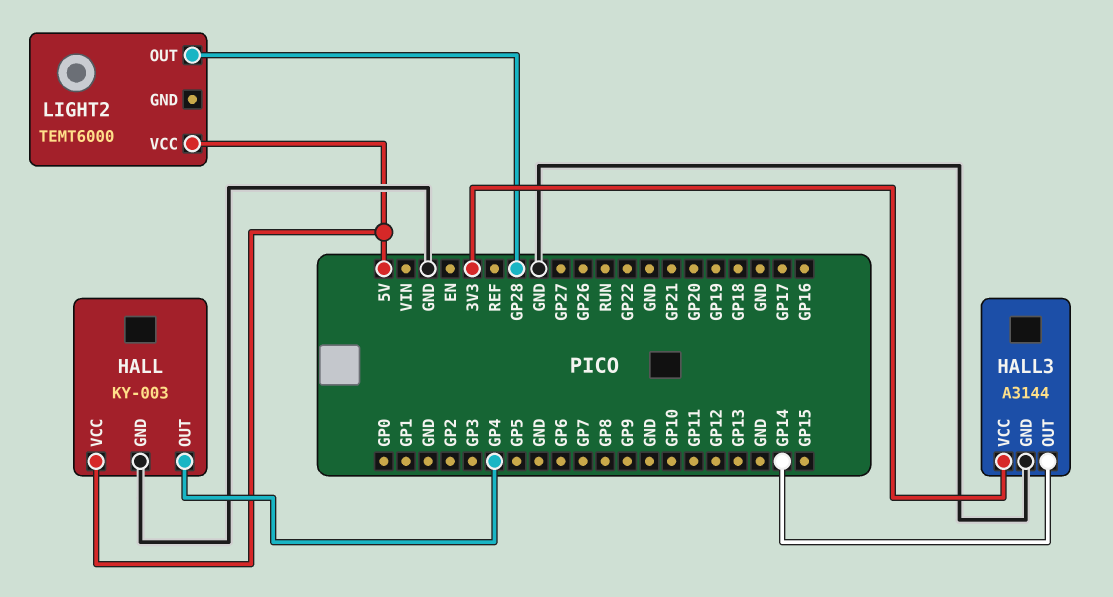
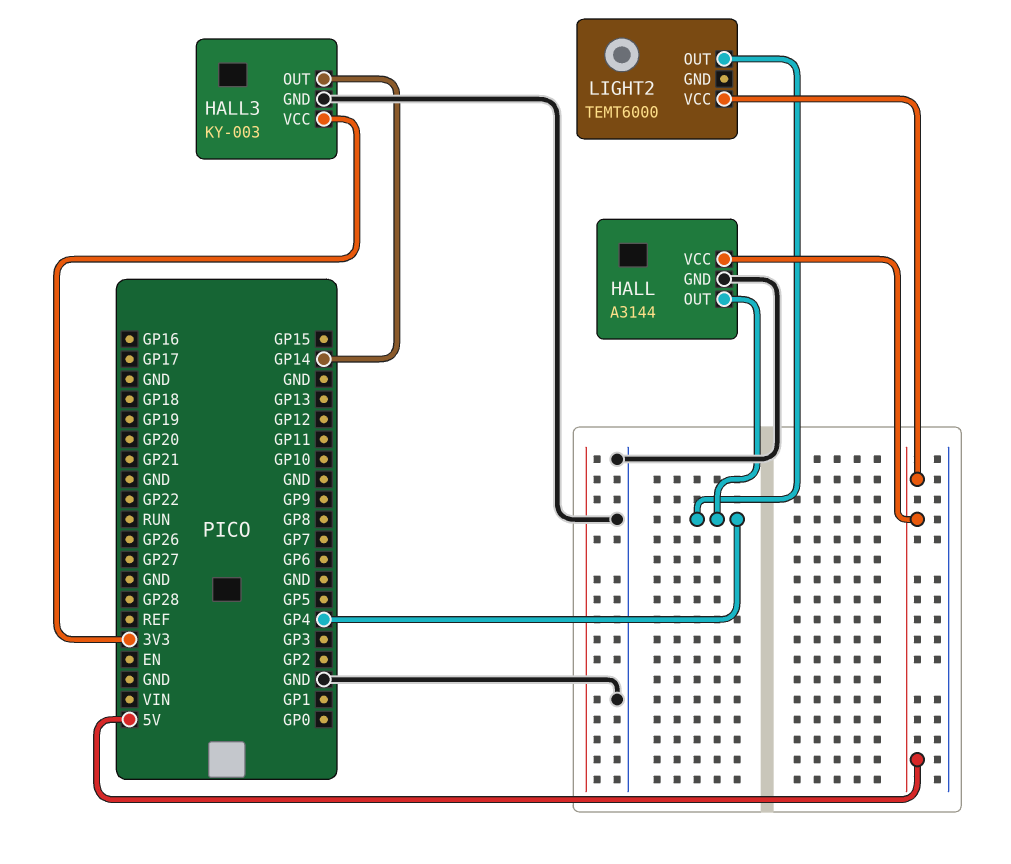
HALL: KY-003 -> A3144
HALL3: A3144 -> KY-003
LIGHT2 pin OUT: GP28 -> GP4

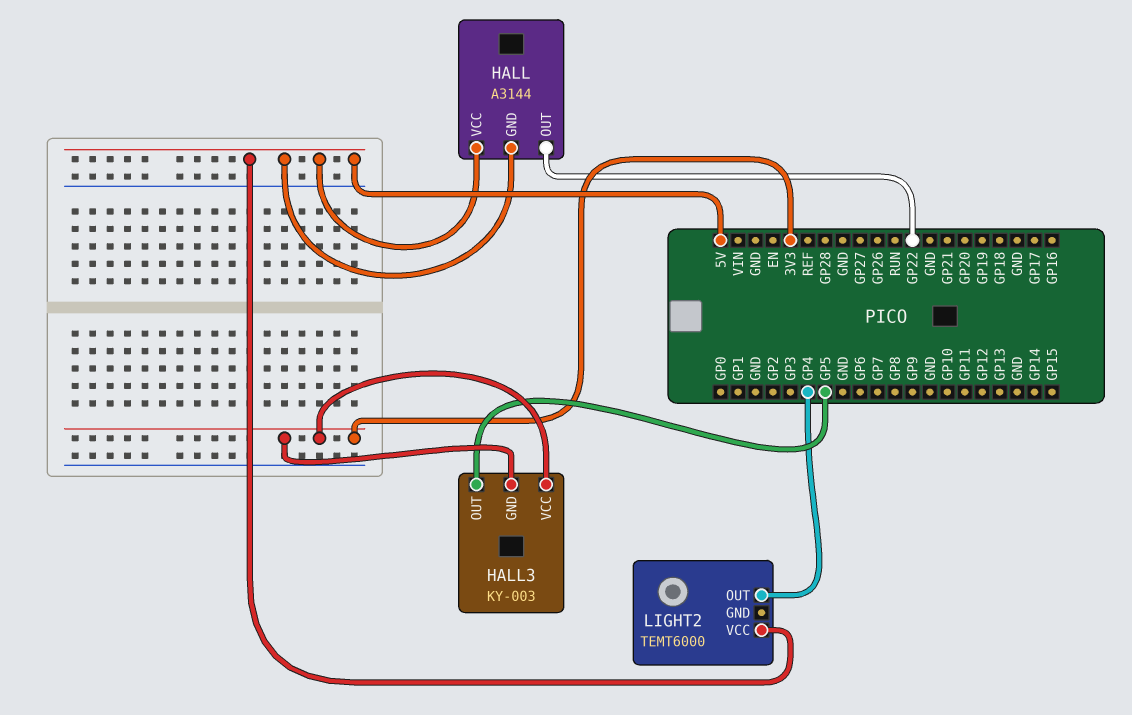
HALL pin GND: GND -> 5V
HALL pin OUT: GP4 -> GP22
HALL3 pin GND: GND -> 3V3
HALL3 pin OUT: GP14 -> GP5

